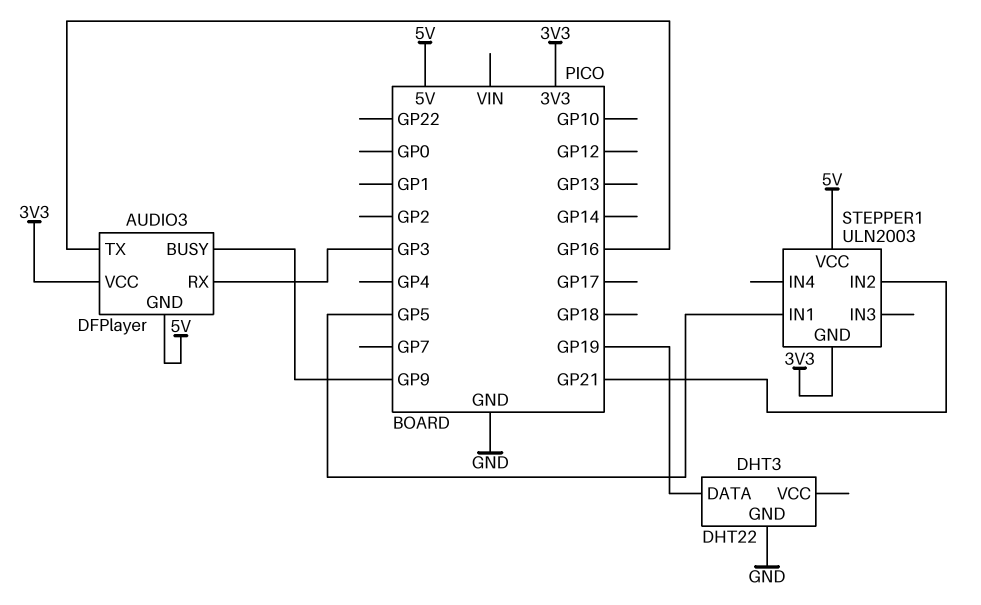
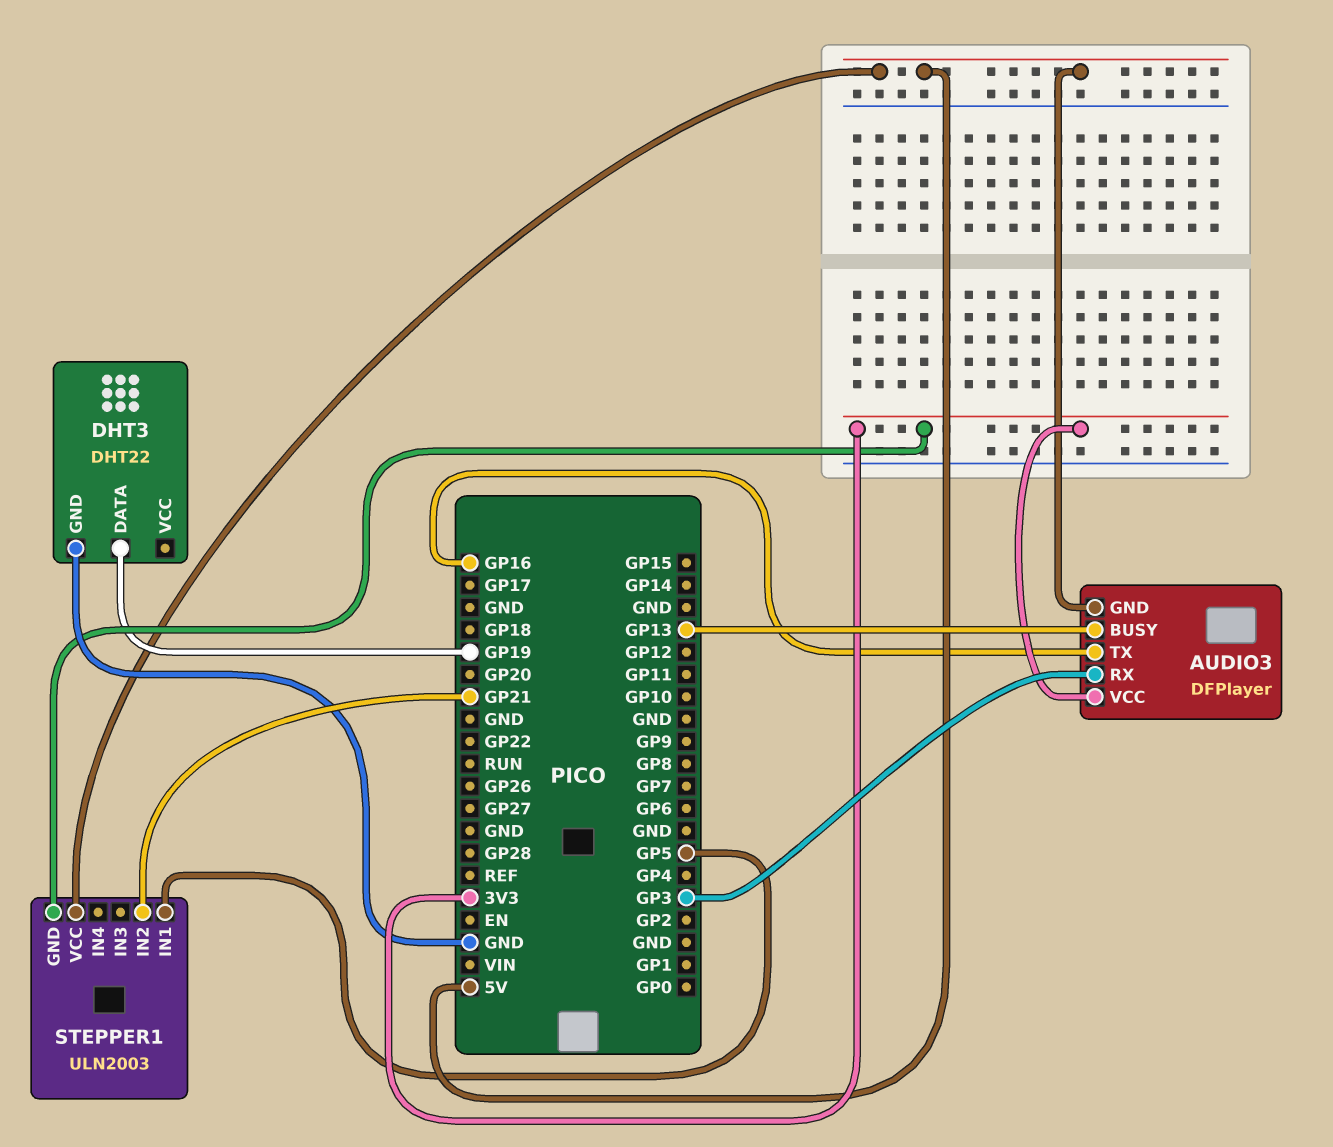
AUDIO3 pin BUSY: GP9 -> GP13

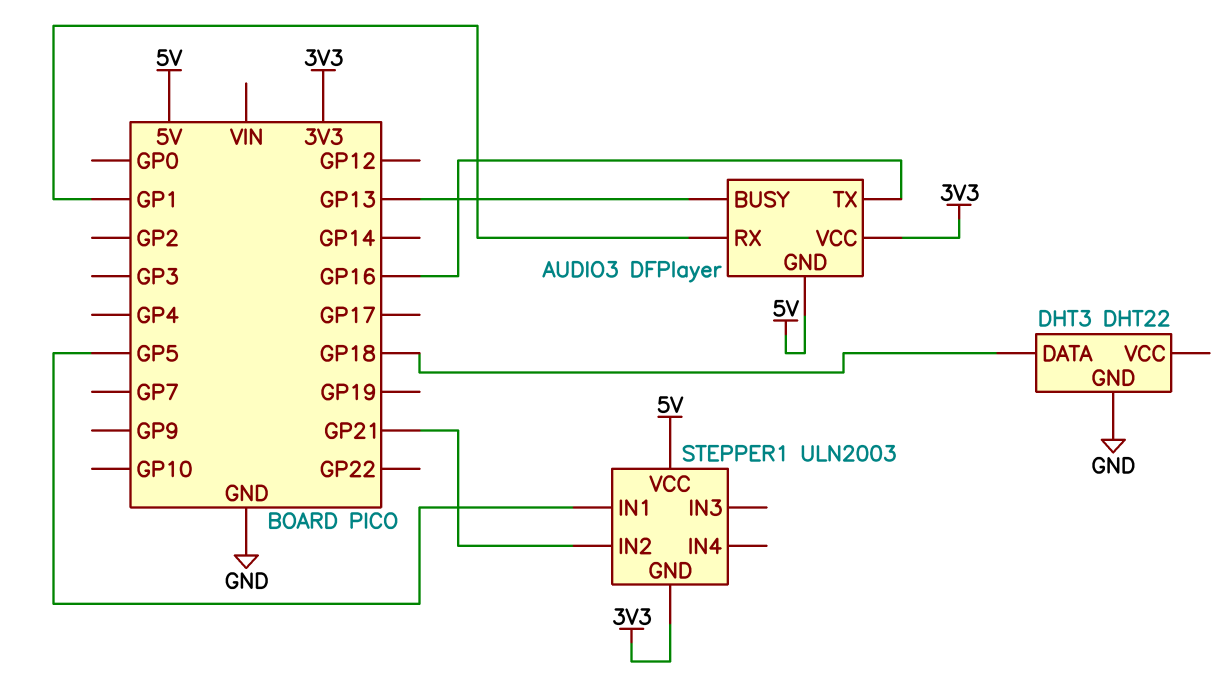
AUDIO3 pin RX: GP3 -> GP1
DHT3 pin DATA: GP19 -> GP18

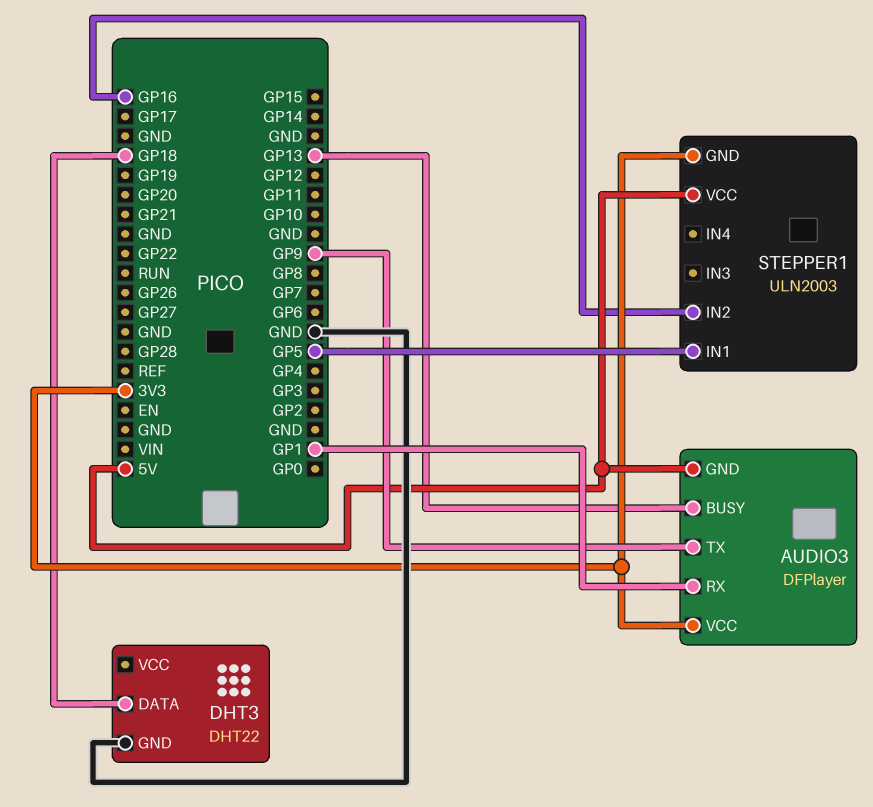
AUDIO3 pin TX: GP16 -> GP9
STEPPER1 pin IN2: GP21 -> GP16

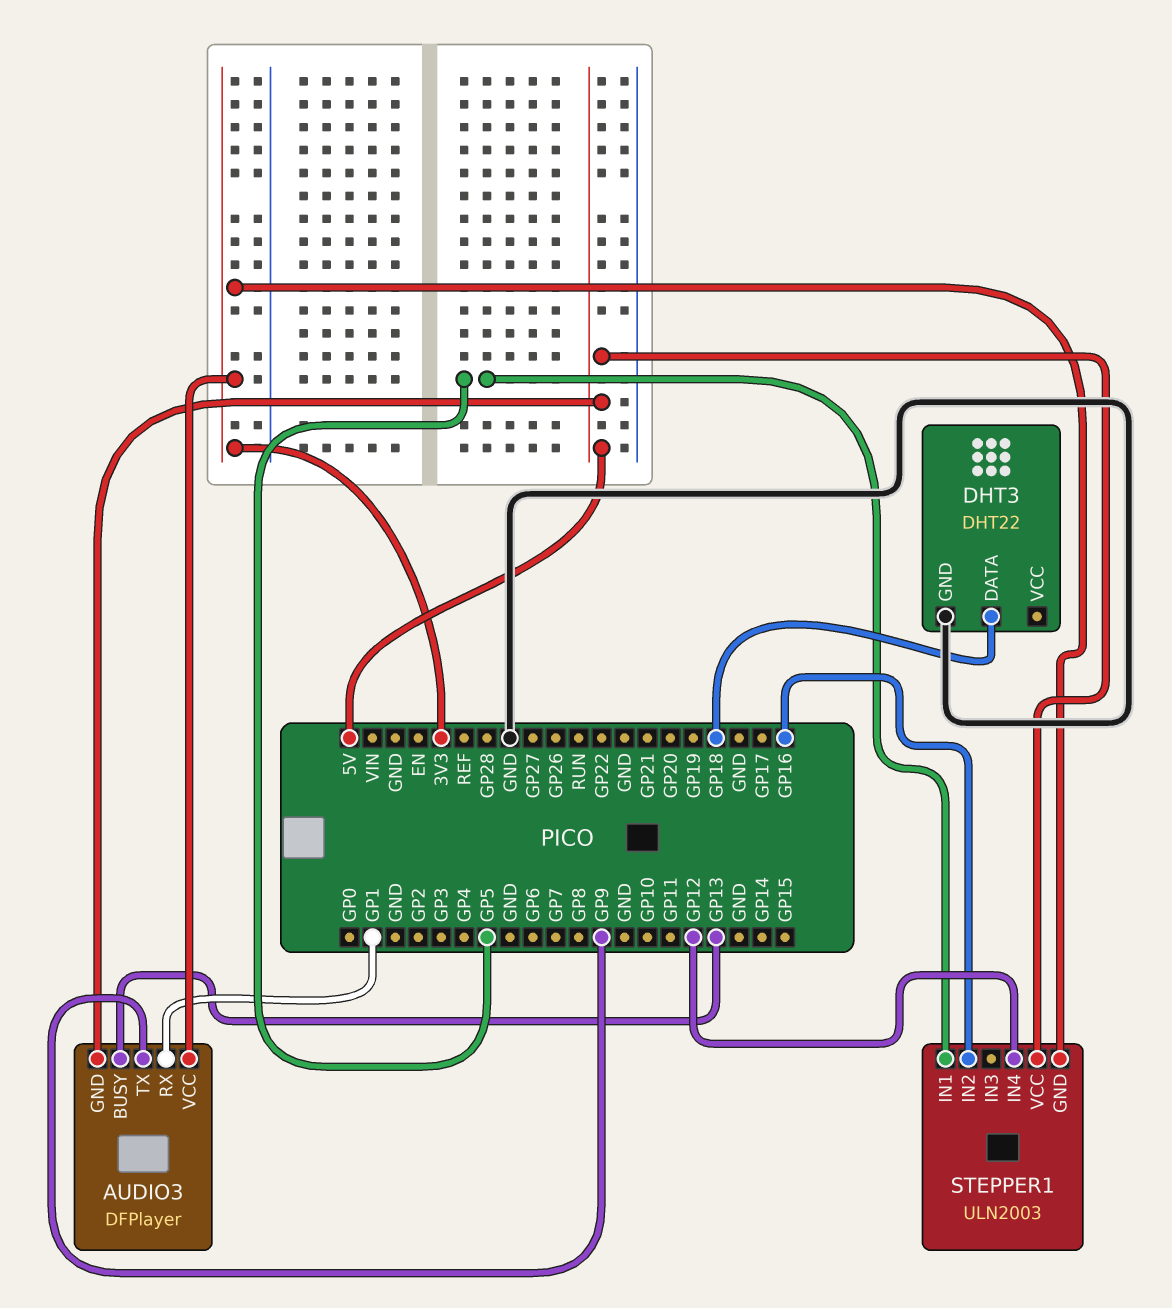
STEPPER1 pin IN4: none -> GP12

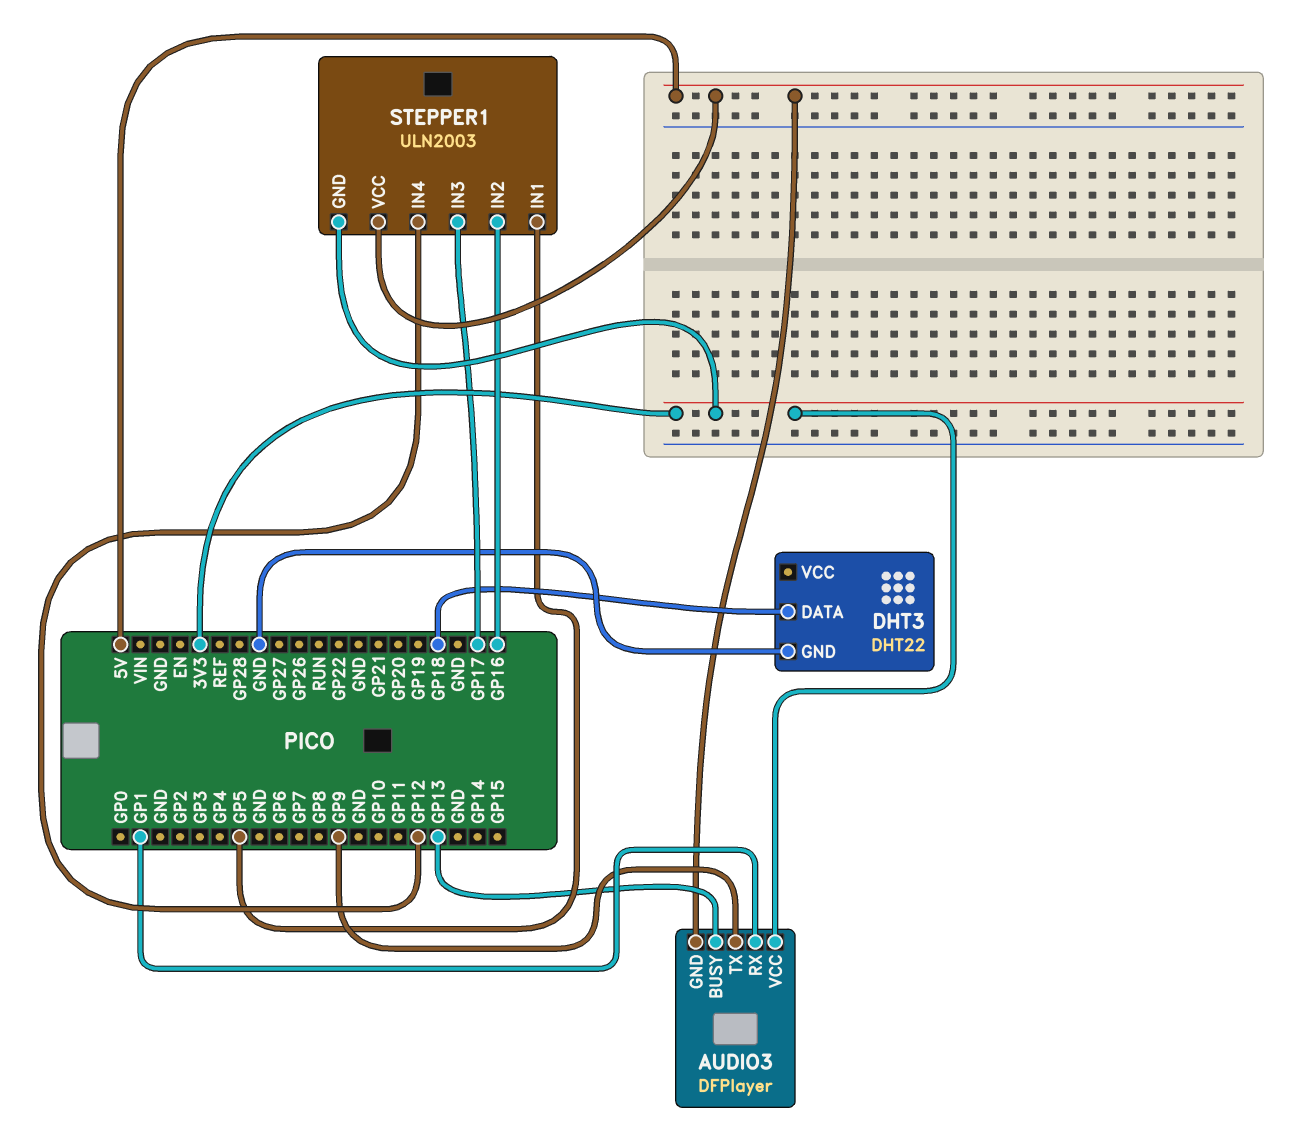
STEPPER1 pin IN3: none -> GP17

